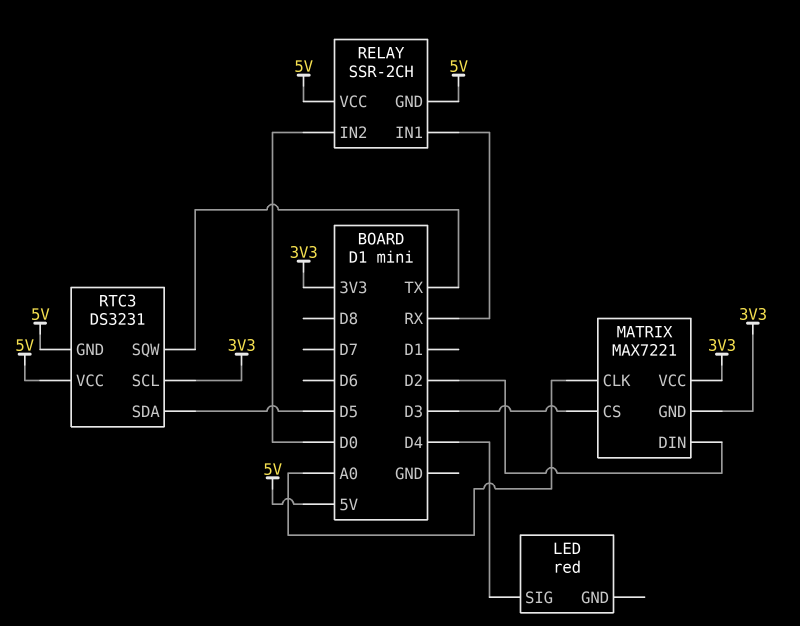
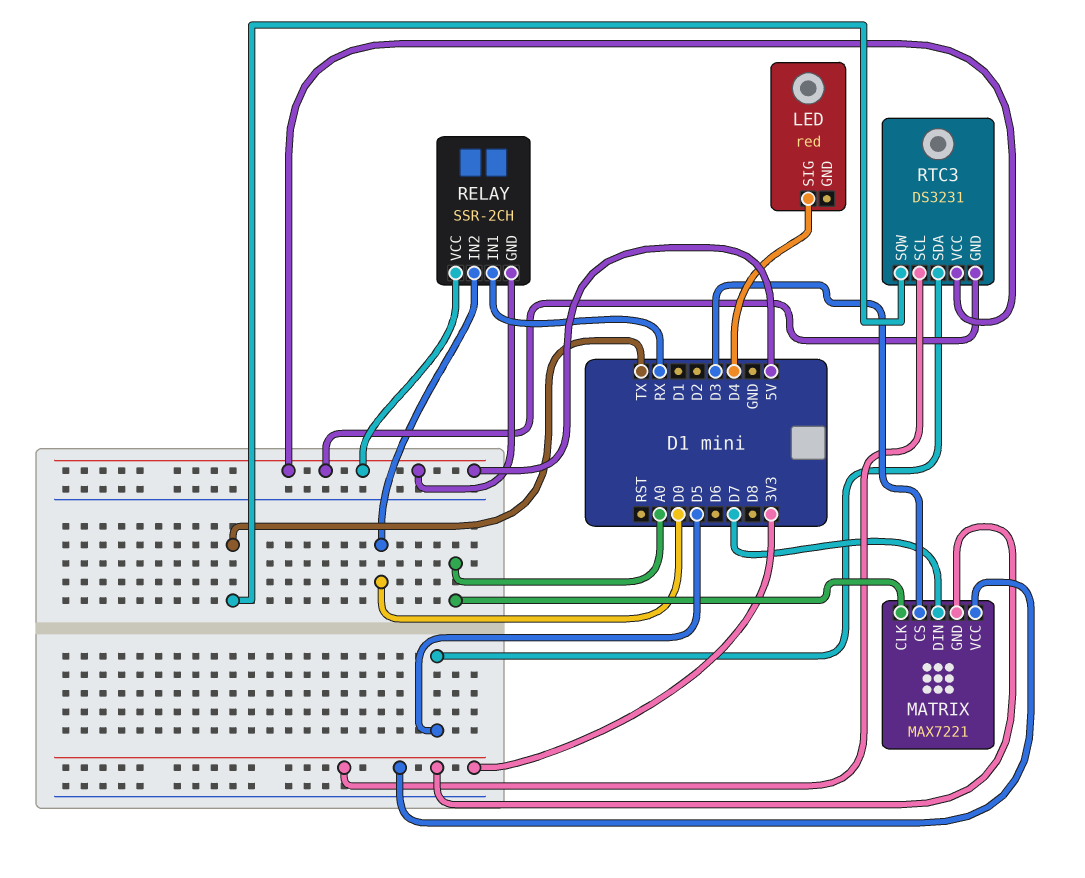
MATRIX pin DIN: D2 -> D7

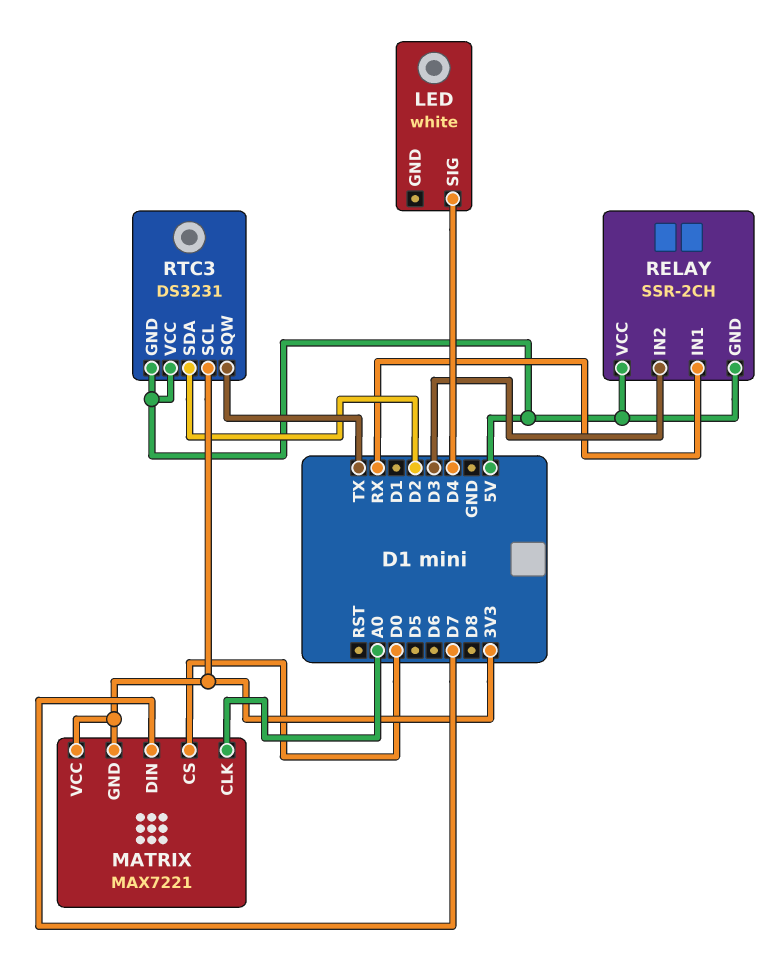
LED: red -> white
MATRIX pin CS: D3 -> D0
RELAY pin IN2: D0 -> D3
RTC3 pin SDA: D5 -> D2

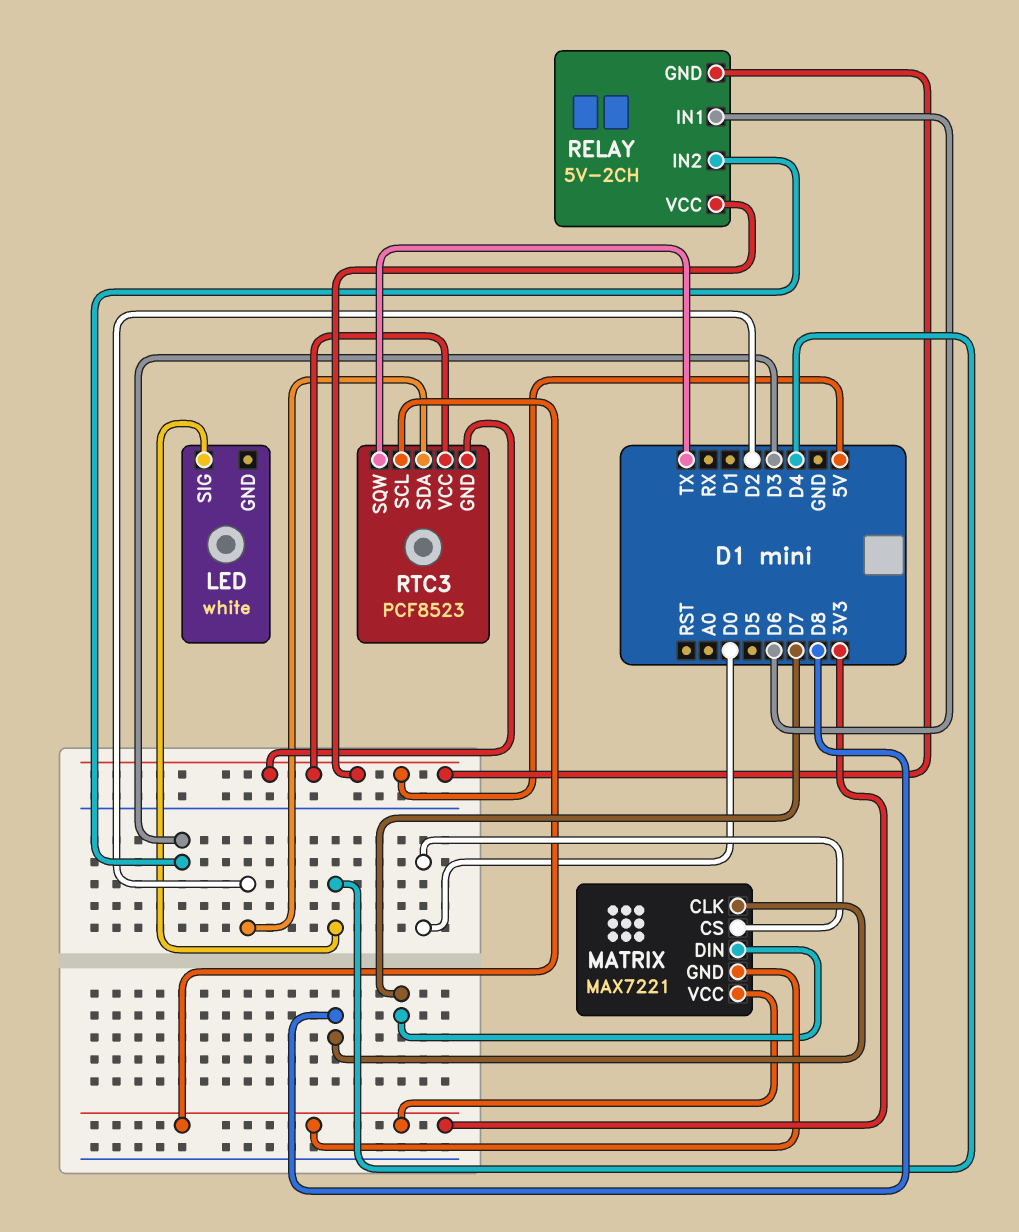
MATRIX pin CLK: A0 -> D8
RELAY: SSR-2CH -> 5V-2CH
RELAY pin IN1: RX -> D6
RTC3: DS3231 -> PCF8523

